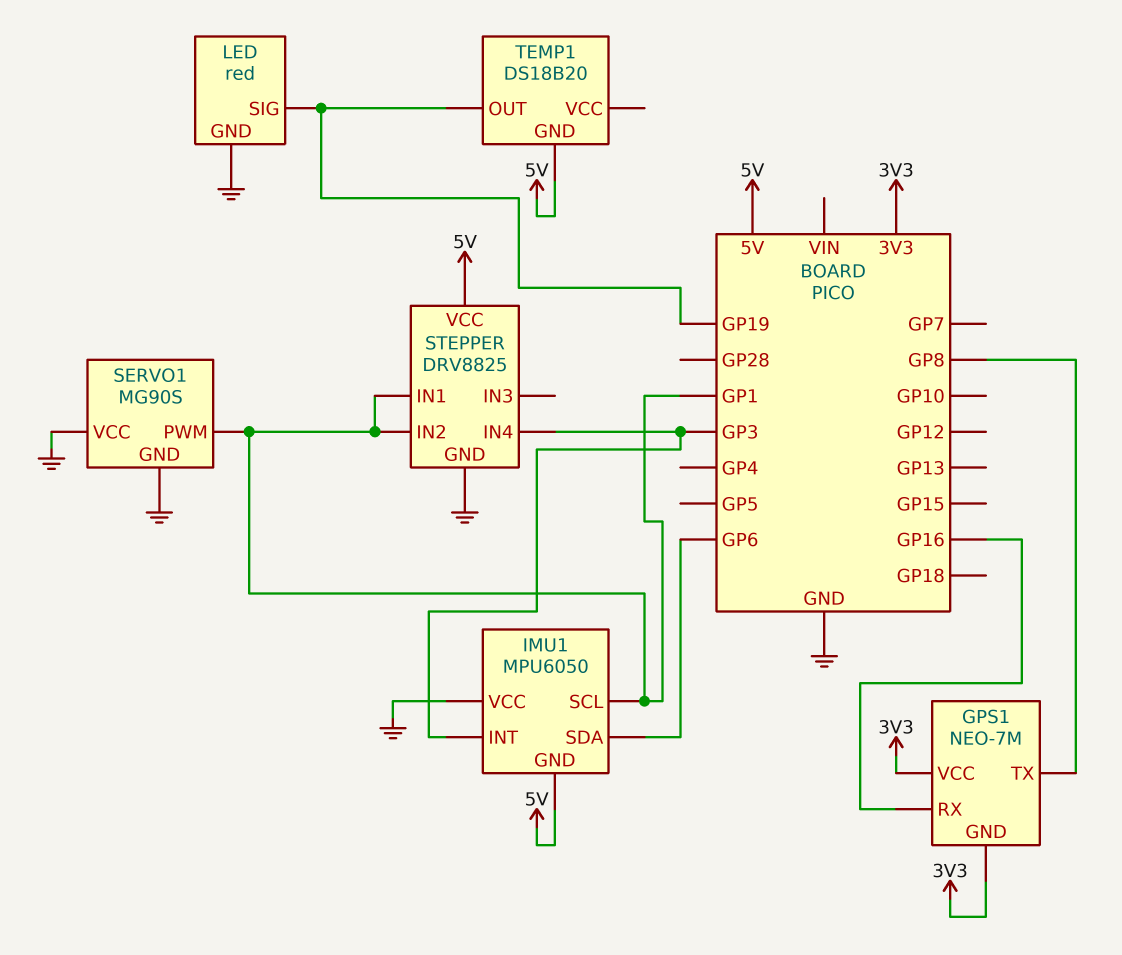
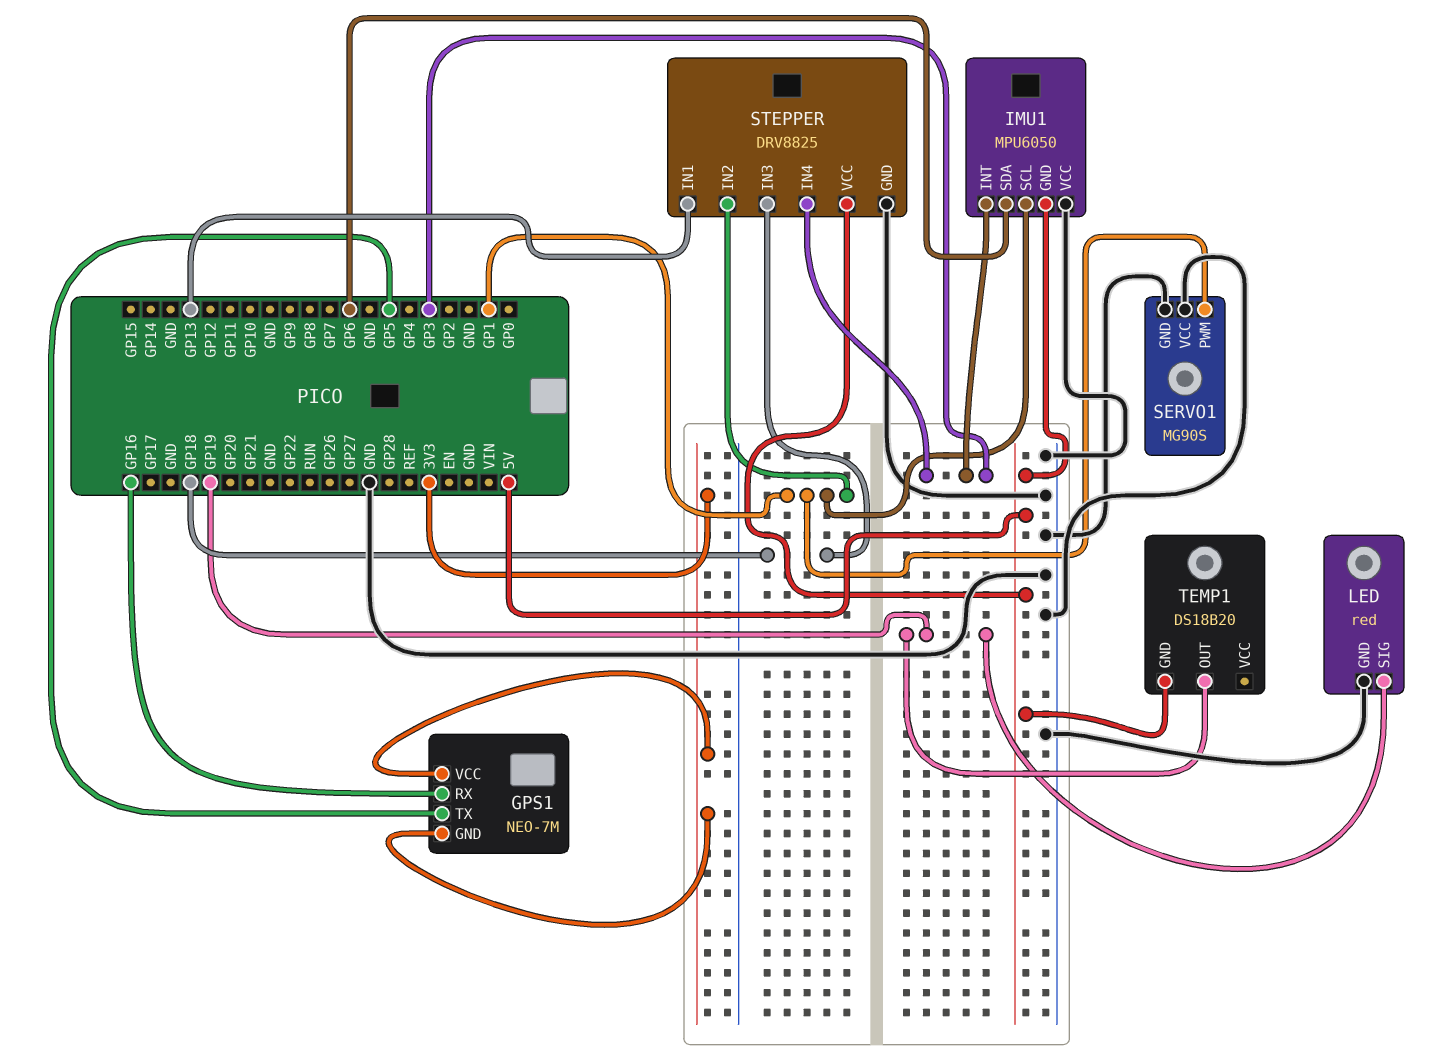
GPS1 pin TX: GP8 -> GP5
STEPPER pin IN1: GP1 -> GP13
STEPPER pin IN3: none -> GP18

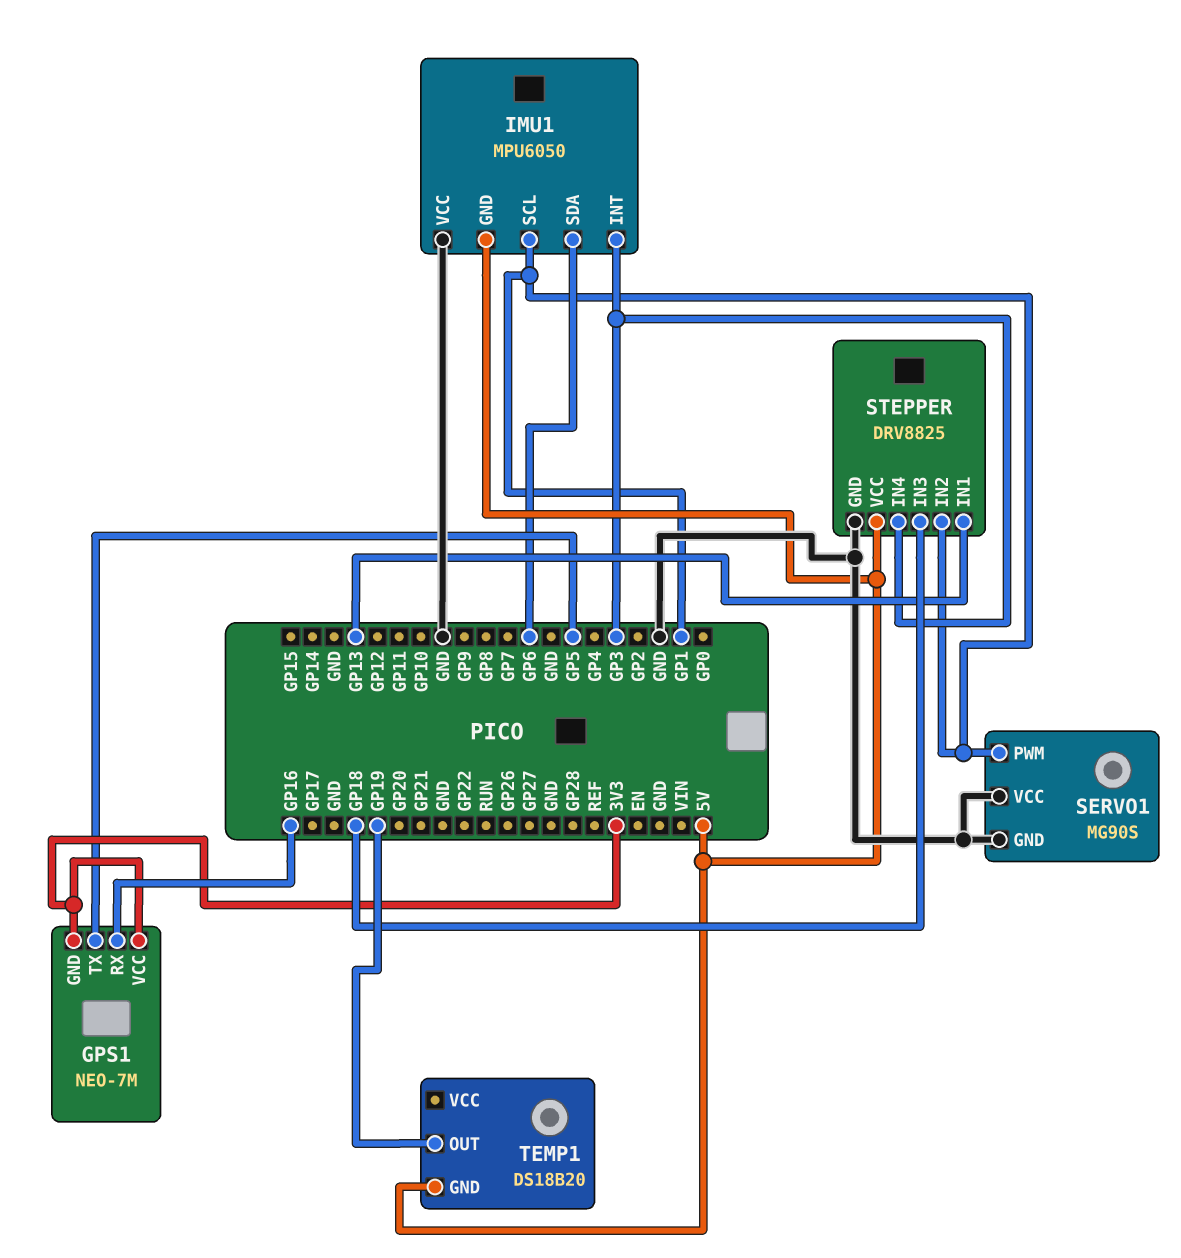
LED: red -> none
LED pin GND: GND -> none
LED pin SIG: GP19 -> none

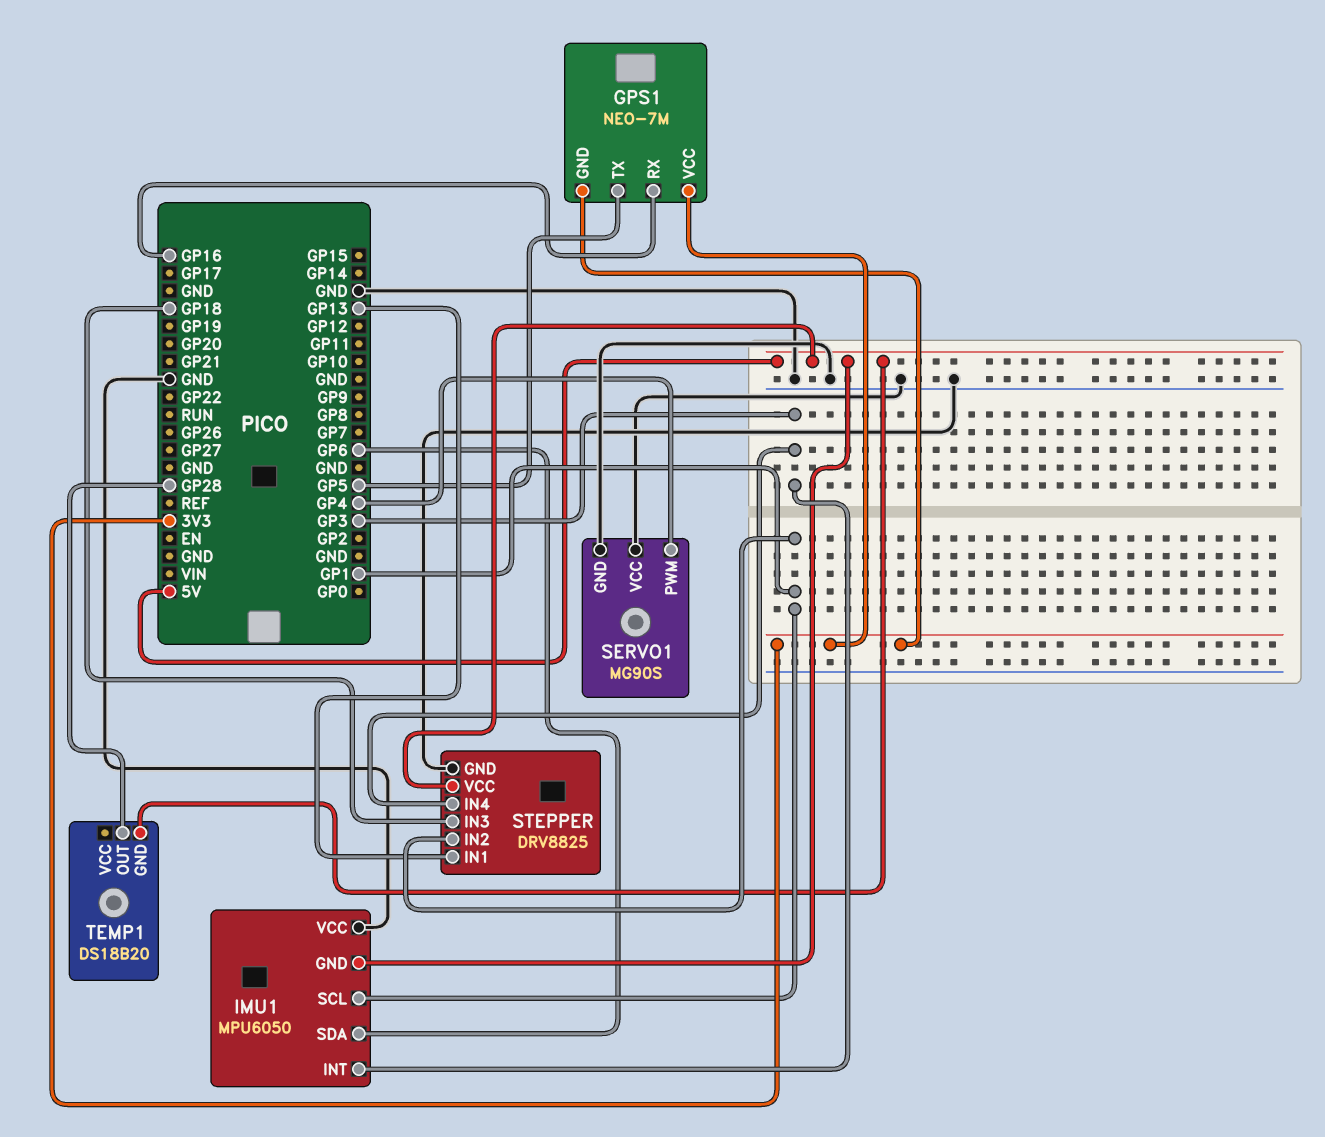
SERVO1 pin PWM: GP1 -> GP4
TEMP1 pin OUT: GP19 -> GP28

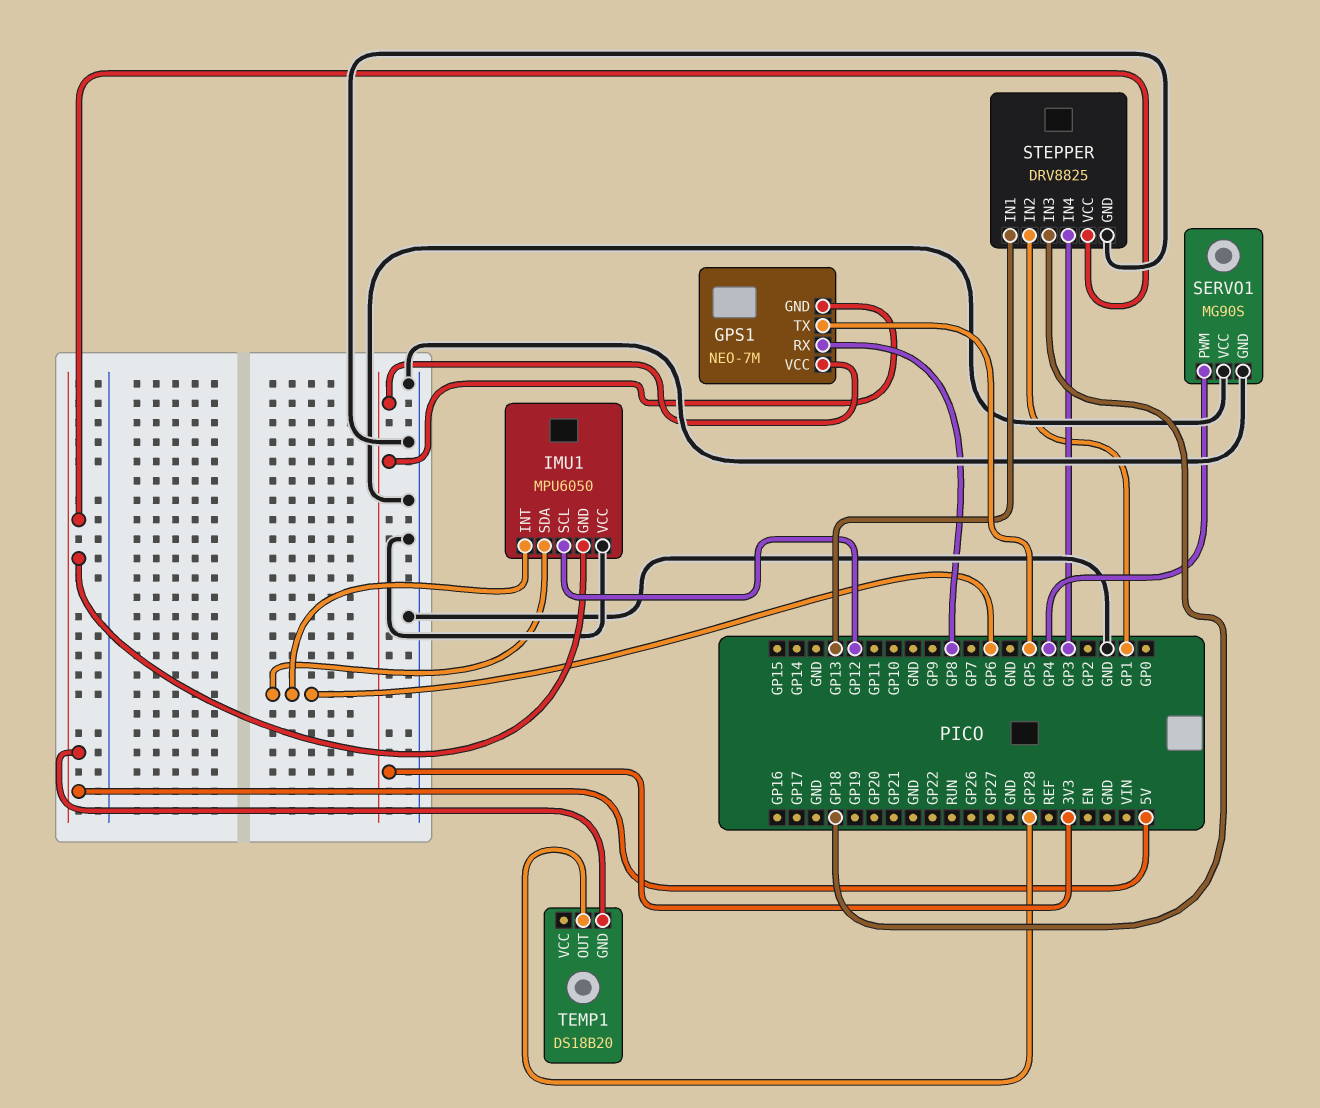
GPS1 pin RX: GP16 -> GP8
IMU1 pin INT: GP3 -> GP6
IMU1 pin SCL: GP1 -> GP12

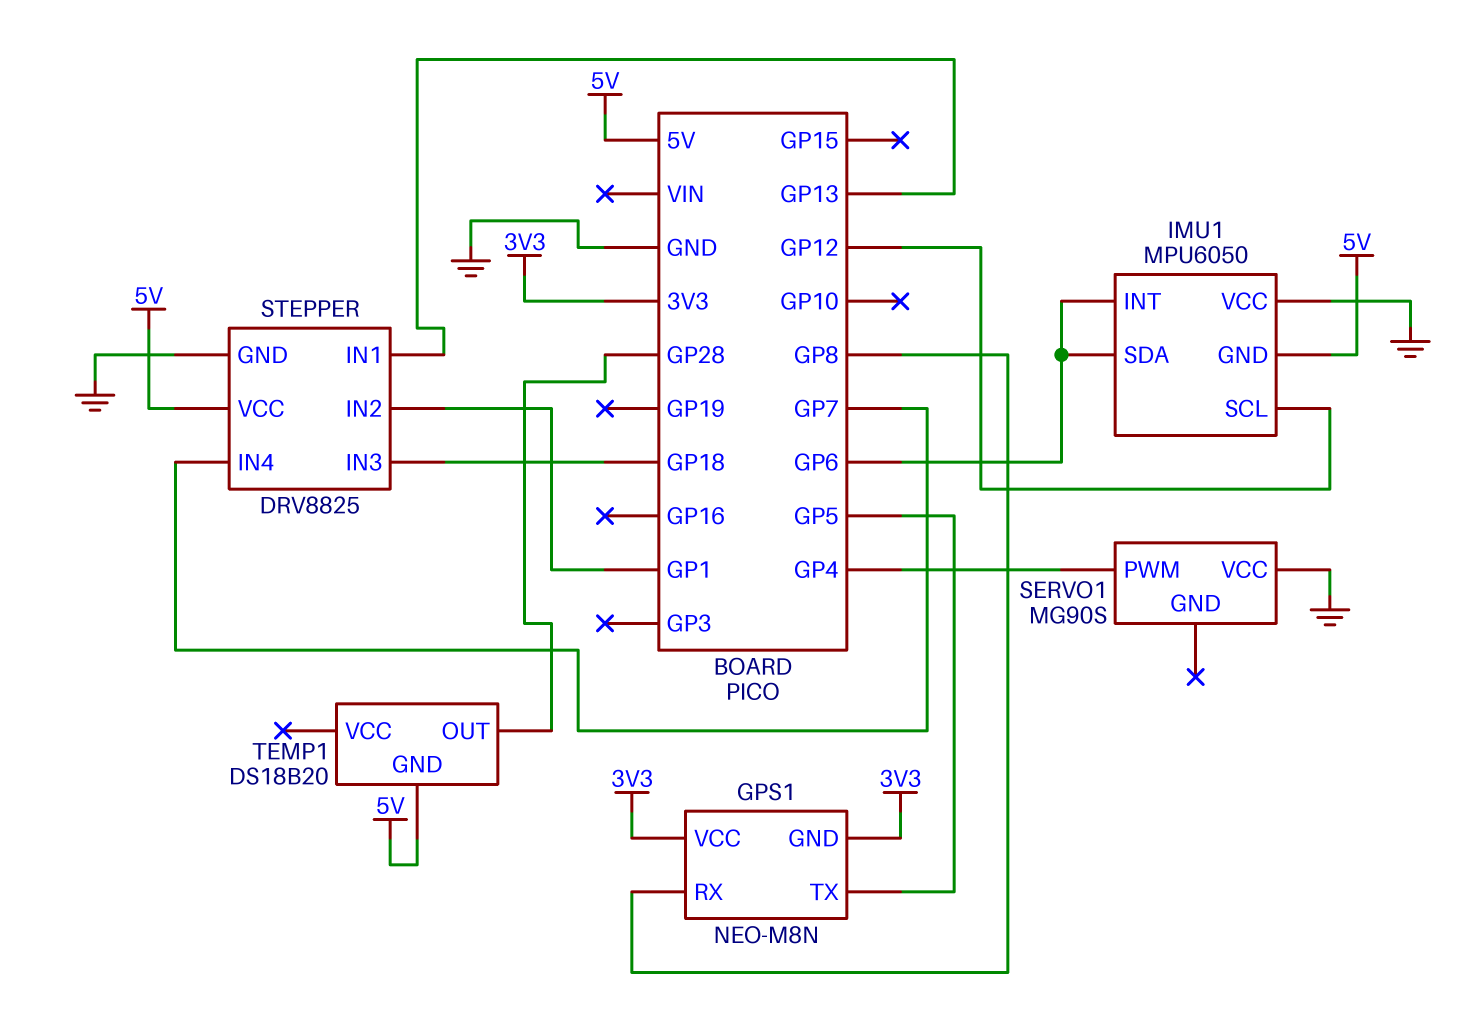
GPS1: NEO-7M -> NEO-M8N
SERVO1 pin GND: GND -> none
STEPPER pin IN4: GP3 -> GP7

